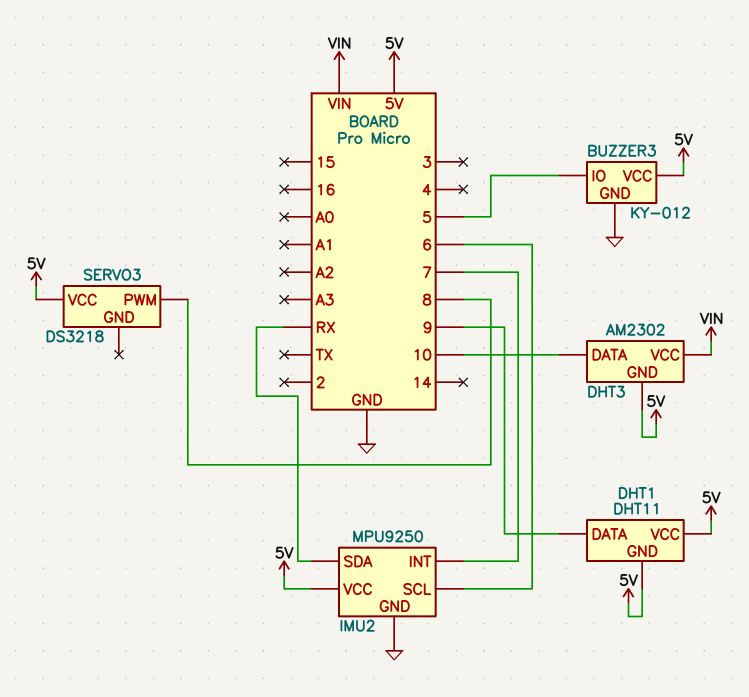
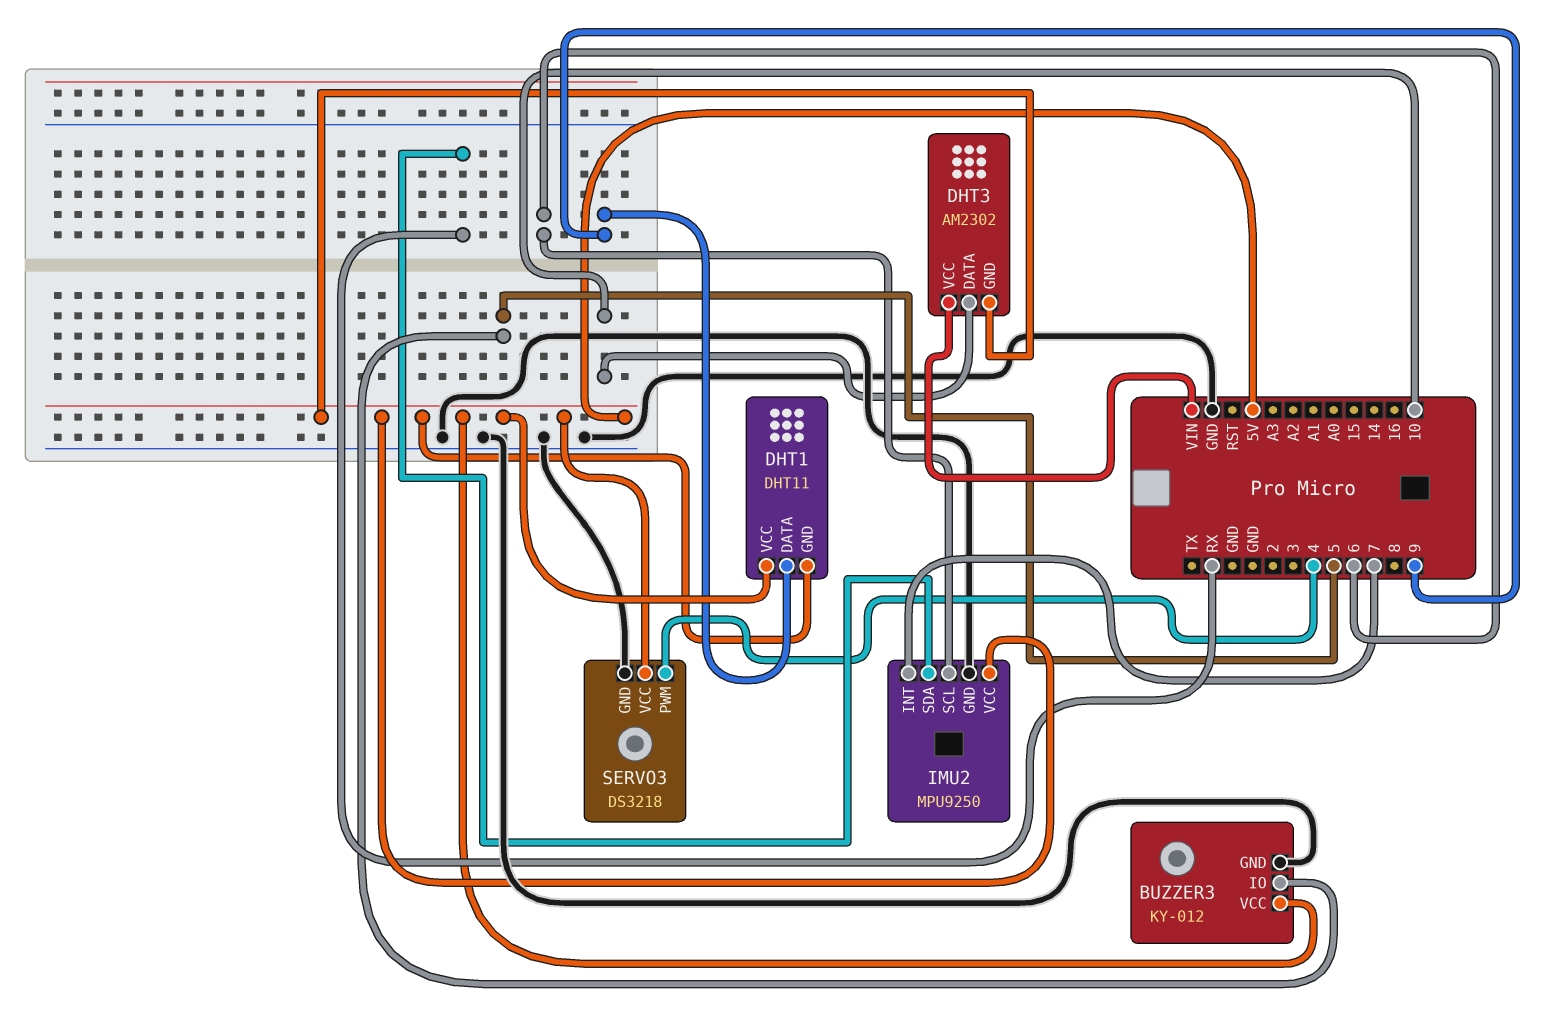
SERVO3 pin GND: none -> GND
SERVO3 pin PWM: 8 -> 4

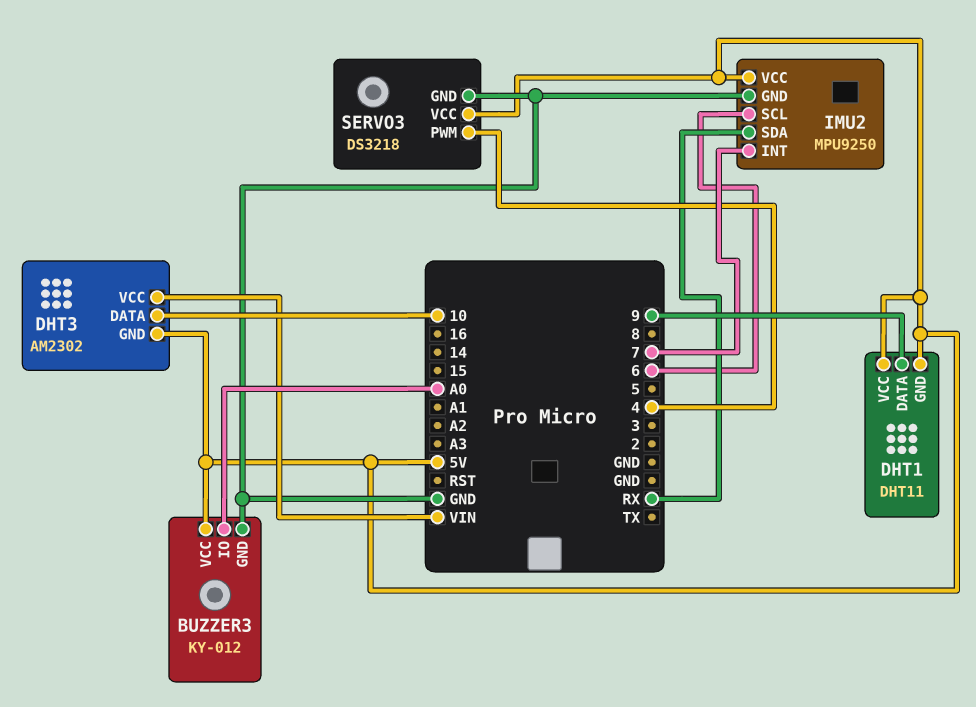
BUZZER3 pin IO: 5 -> A0

